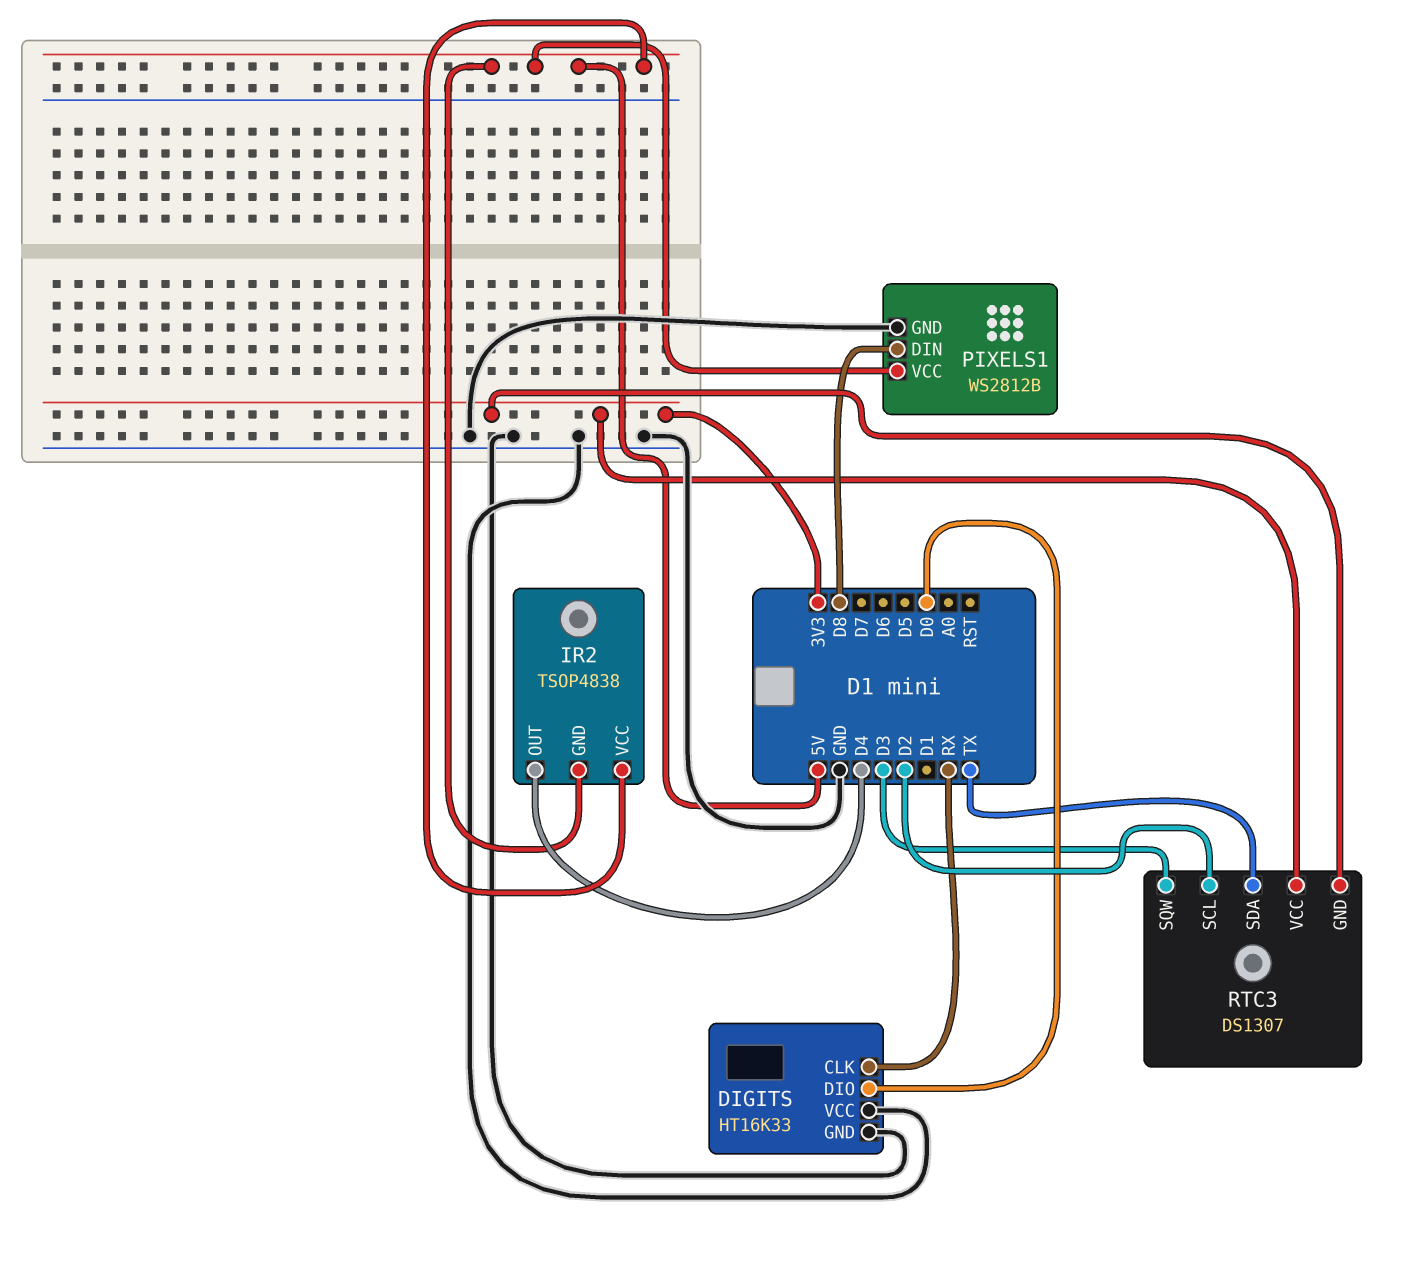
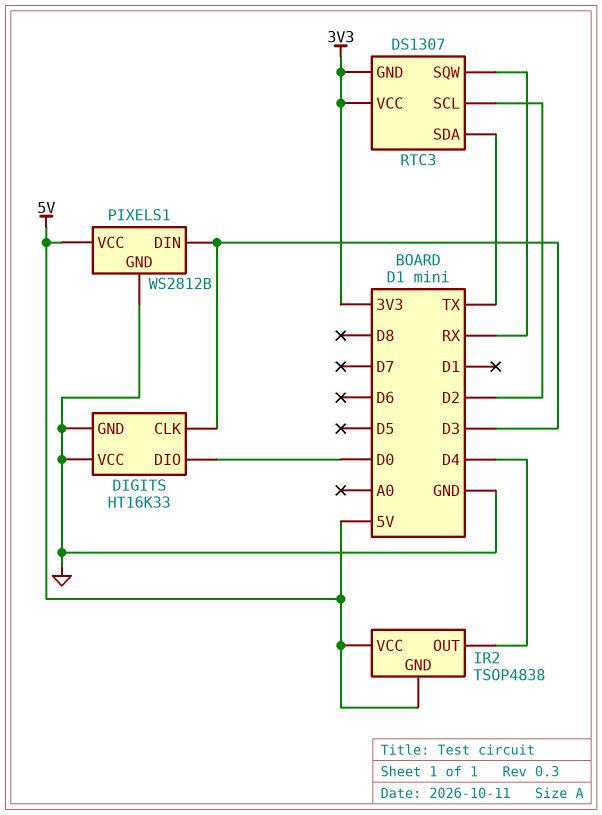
DIGITS pin CLK: RX -> D3
PIXELS1 pin DIN: D8 -> D3
RTC3 pin SQW: D3 -> RX

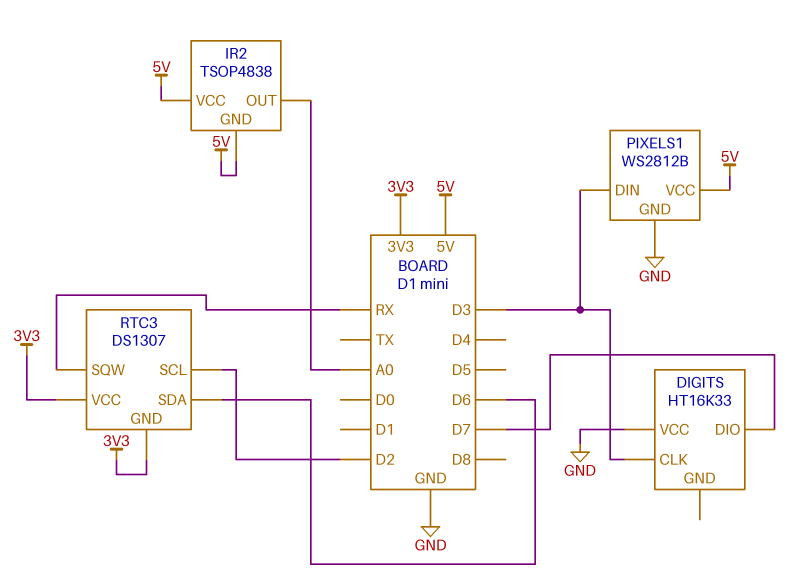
DIGITS pin DIO: D0 -> D7
DIGITS pin GND: GND -> none
IR2 pin OUT: D4 -> A0
RTC3 pin SDA: TX -> D6

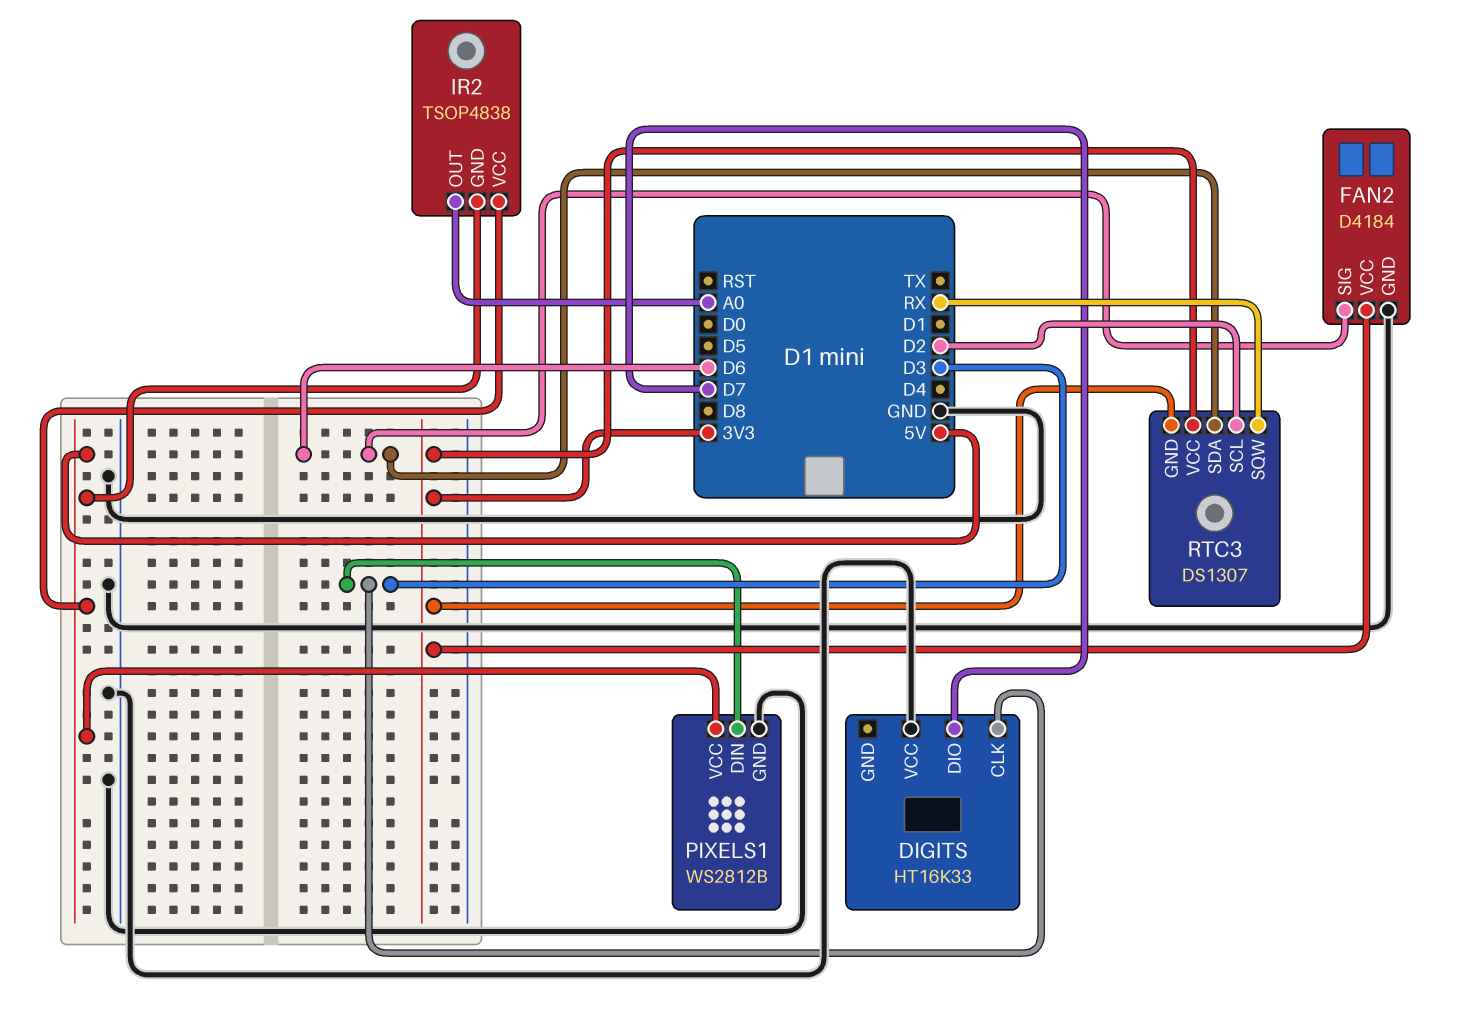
FAN2: none -> D4184
FAN2 pin GND: none -> GND
FAN2 pin SIG: none -> D6
FAN2 pin VCC: none -> 3V3

